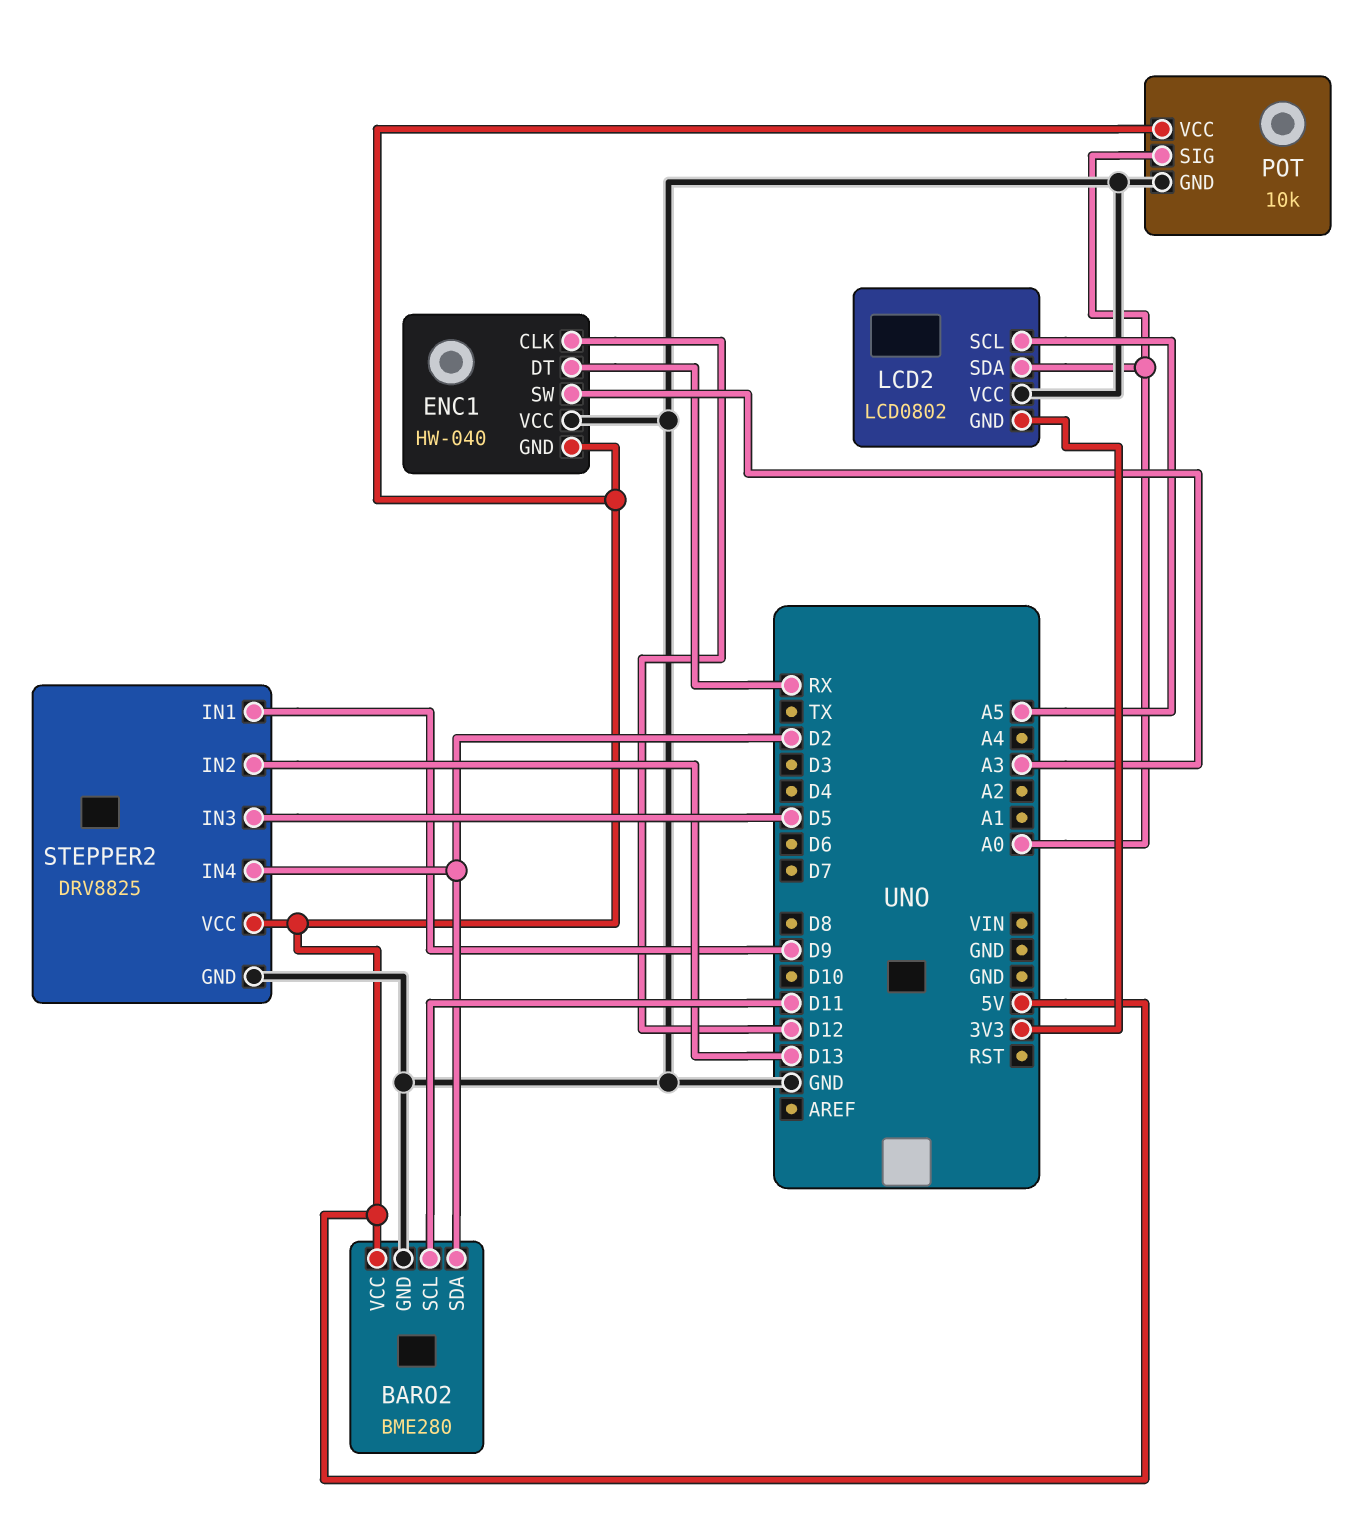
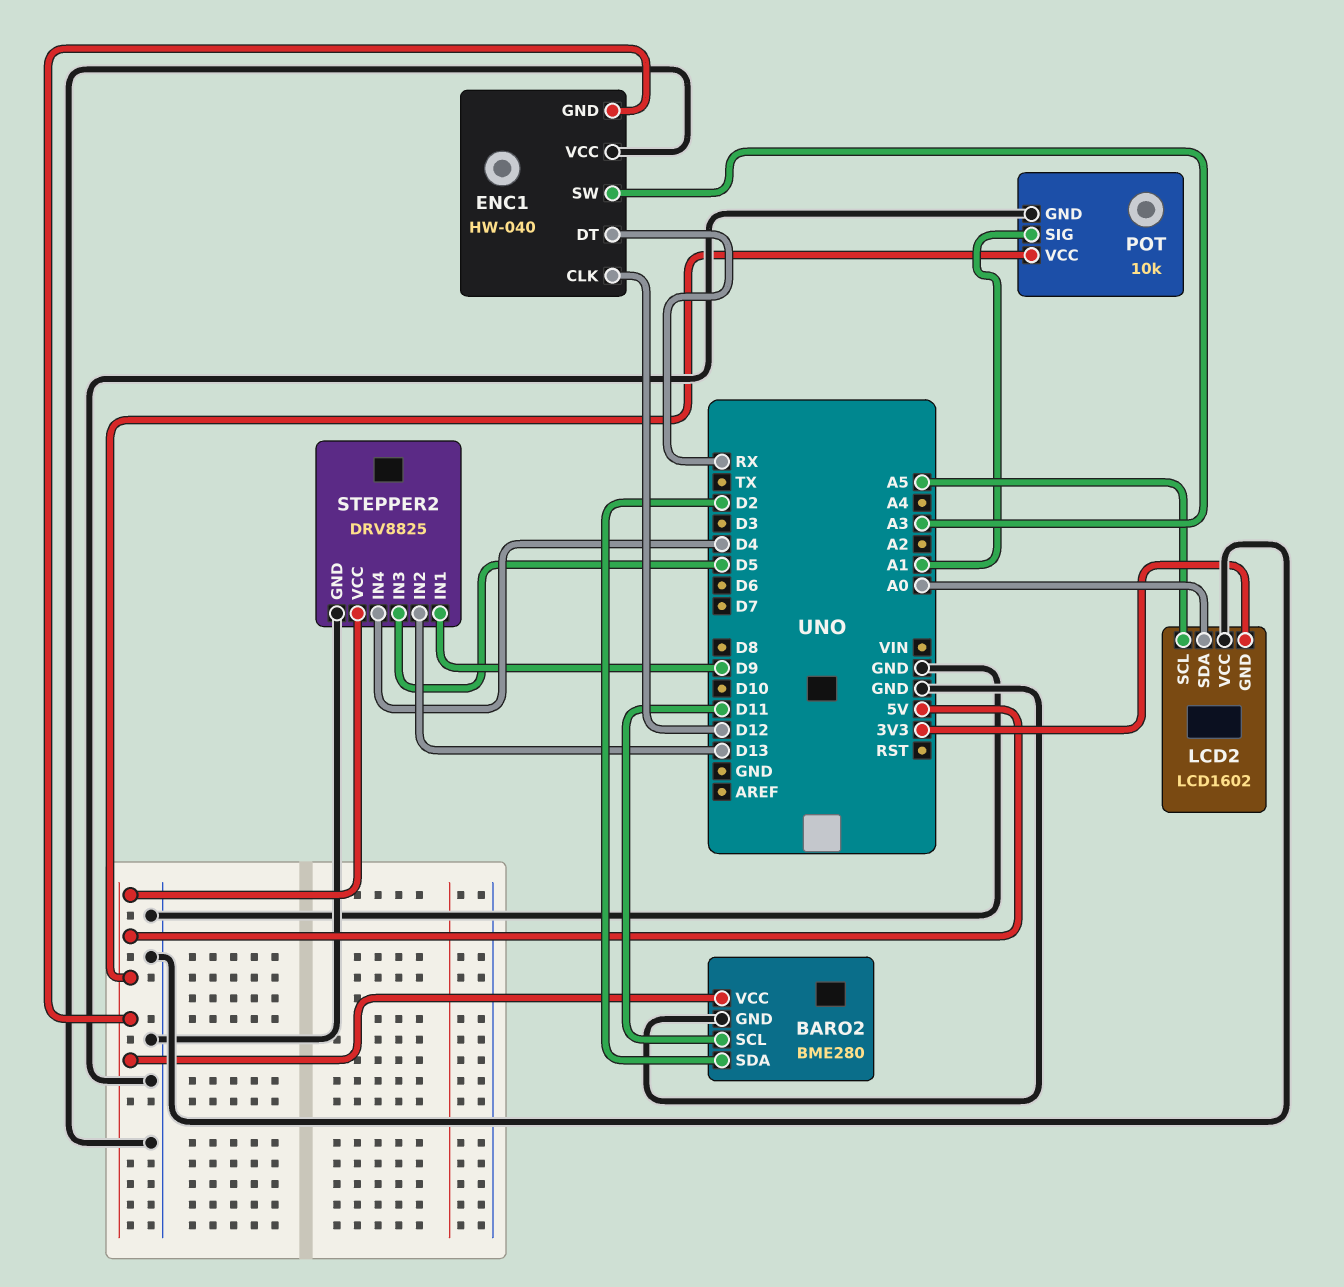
LCD2: LCD0802 -> LCD1602
POT pin SIG: A0 -> A1
STEPPER2 pin IN4: D2 -> D4

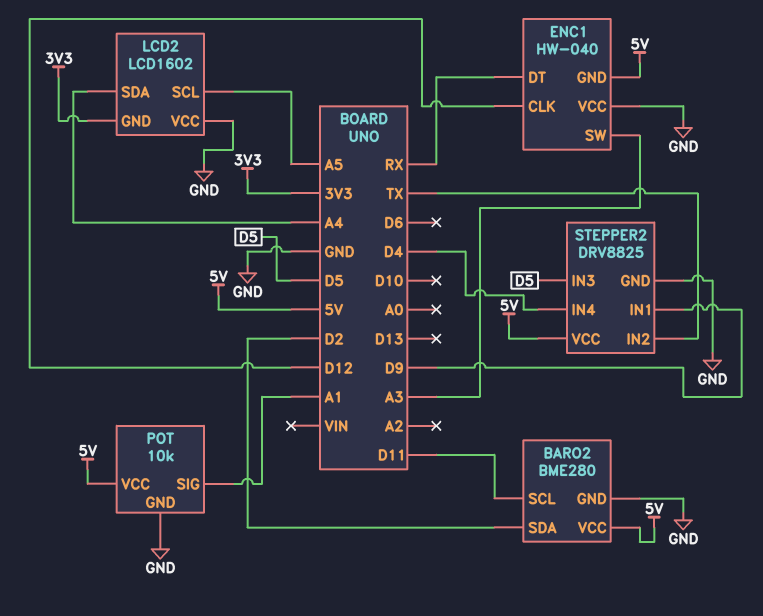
LCD2 pin SDA: A0 -> A4
STEPPER2 pin IN2: D13 -> TX

